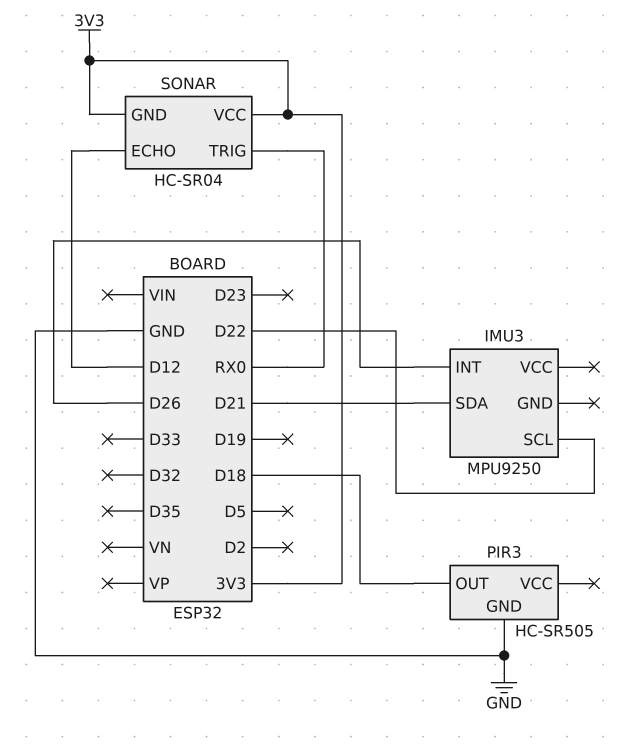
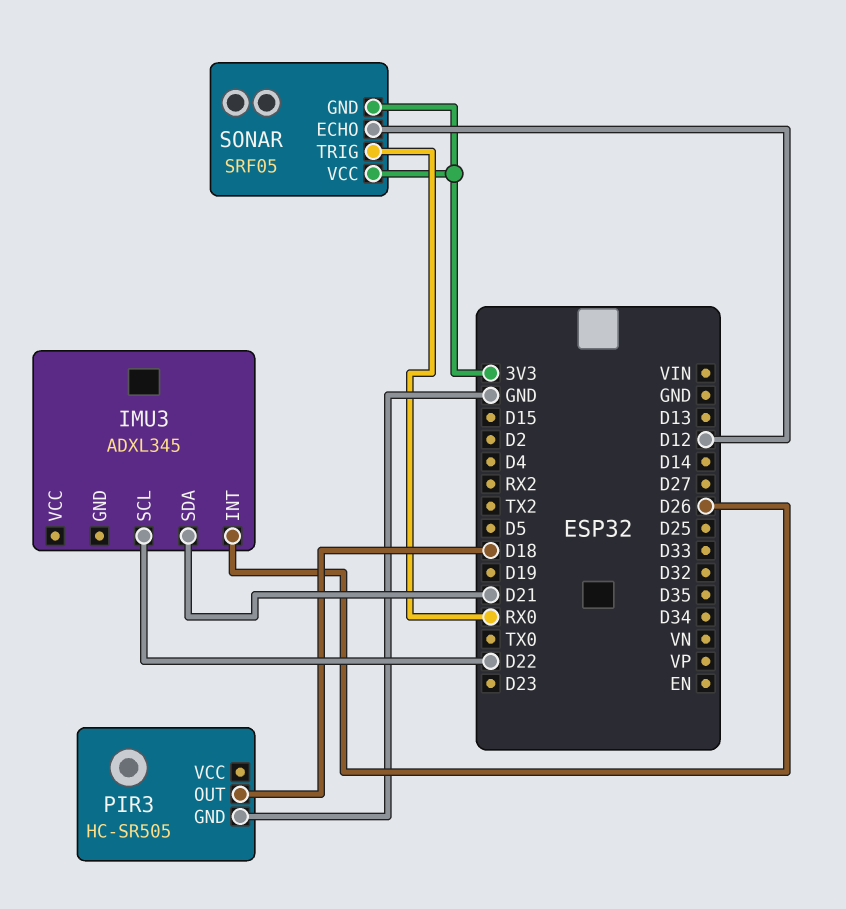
IMU3: MPU9250 -> ADXL345
SONAR: HC-SR04 -> SRF05

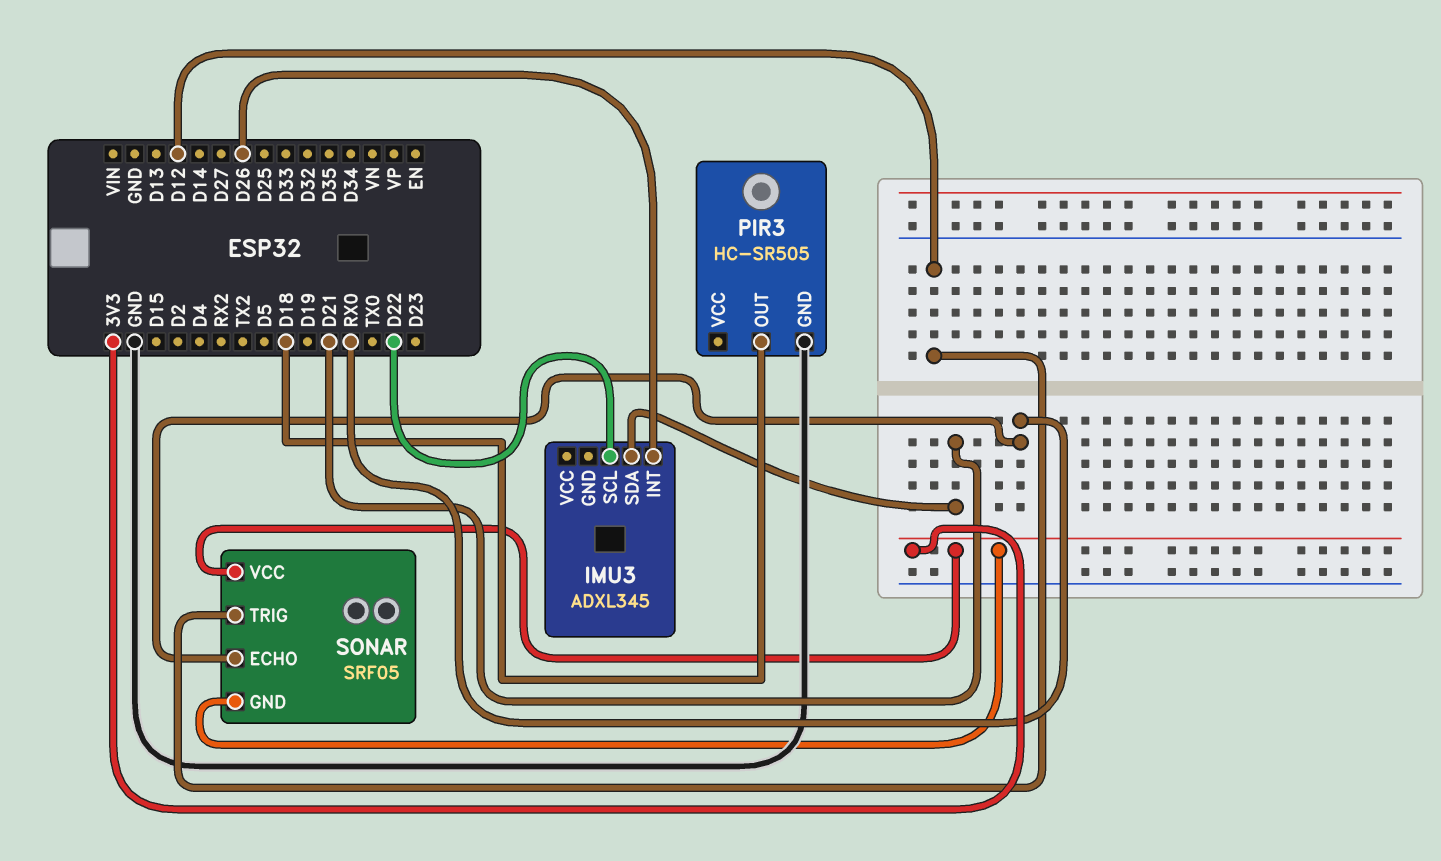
SONAR pin ECHO: D12 -> RX0
SONAR pin TRIG: RX0 -> D12

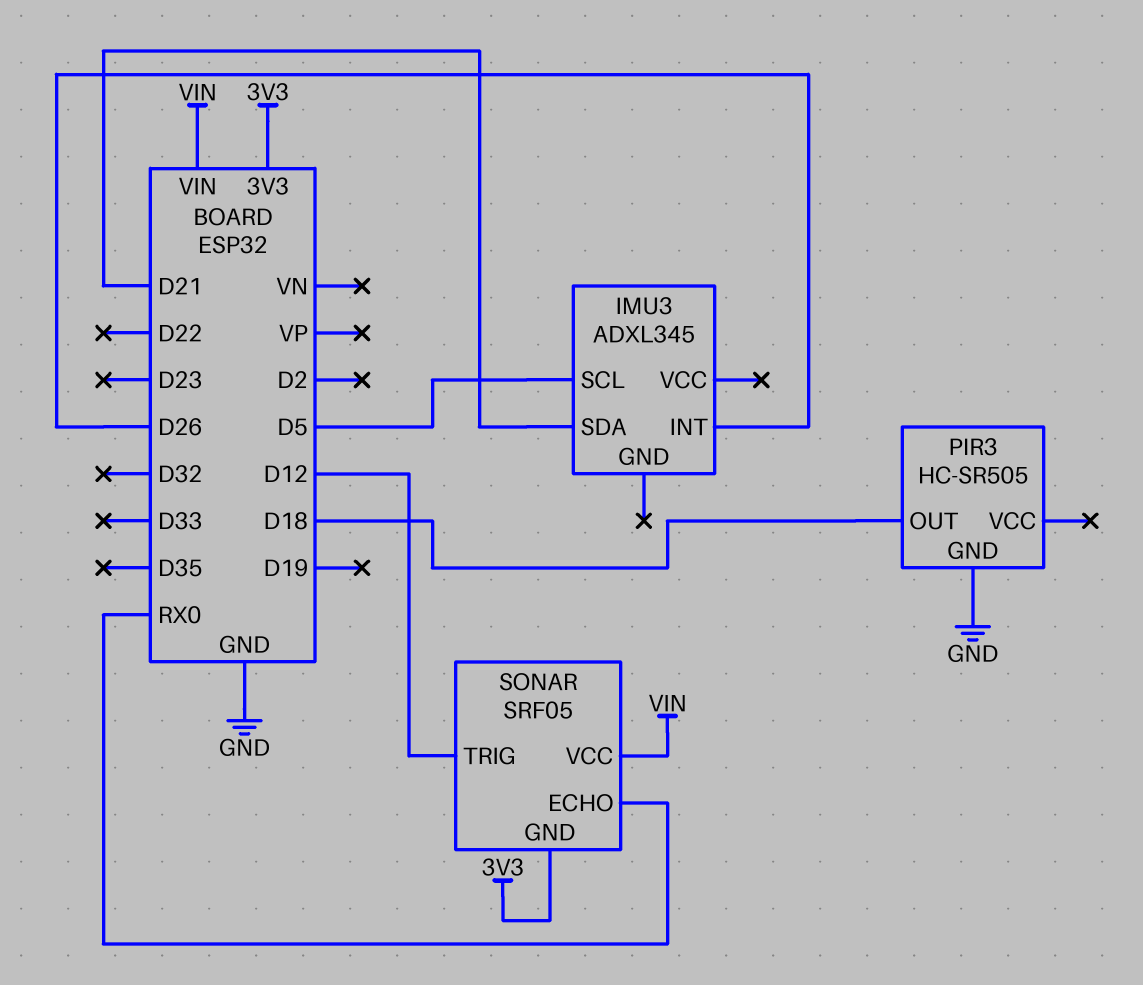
IMU3 pin SCL: D22 -> D5
SONAR pin VCC: 3V3 -> VIN

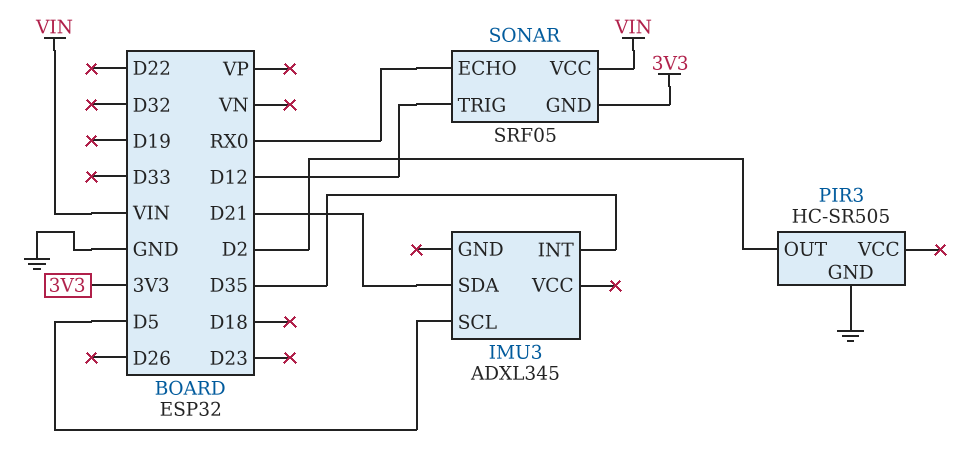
IMU3 pin INT: D26 -> D35
PIR3 pin OUT: D18 -> D2

